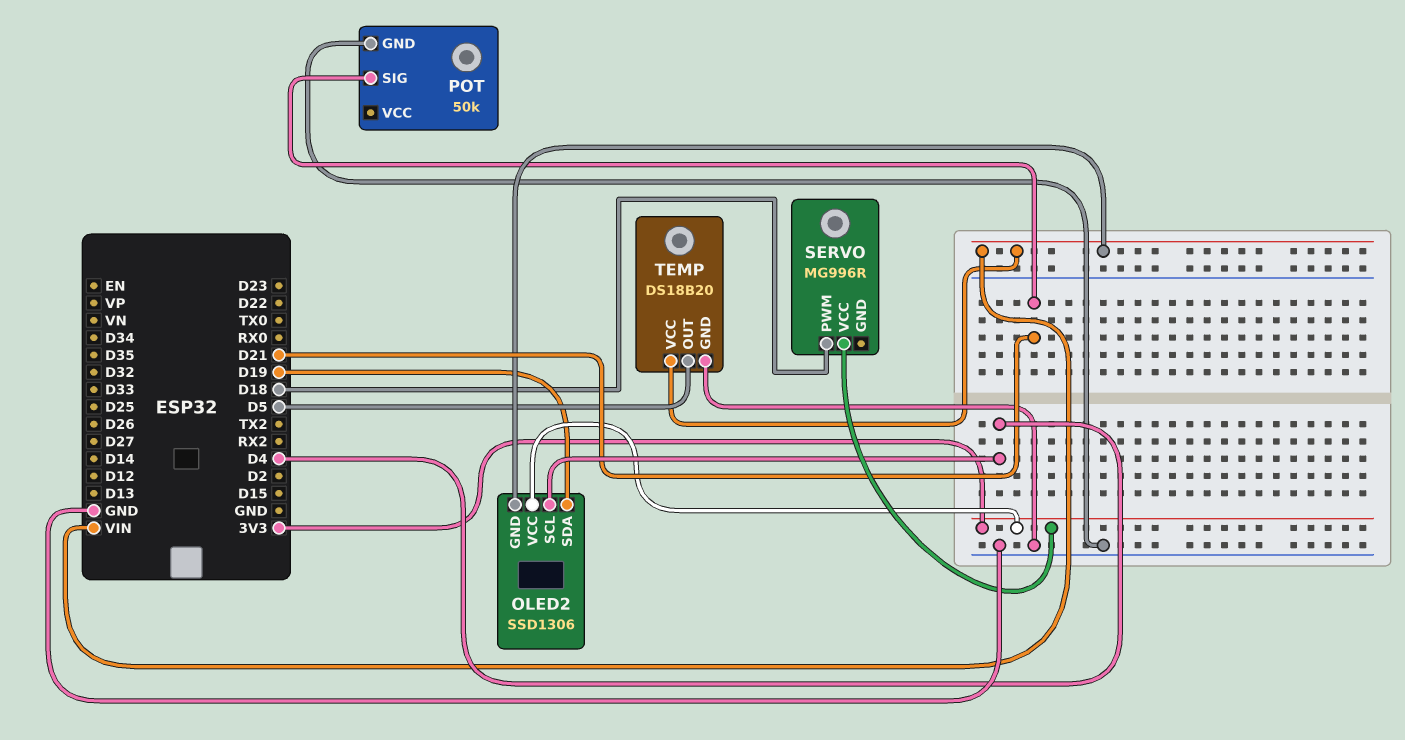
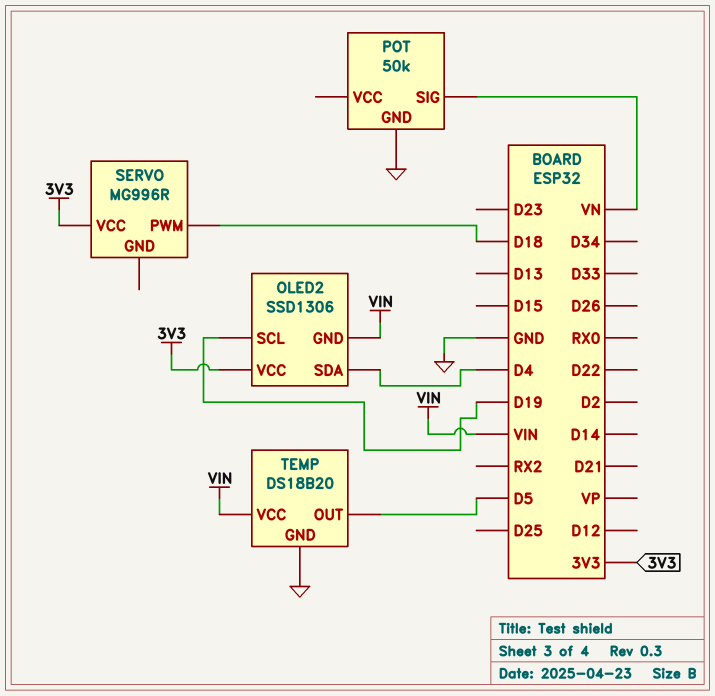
OLED2 pin SCL: D4 -> D19
OLED2 pin SDA: D19 -> D4
POT pin SIG: D21 -> VN

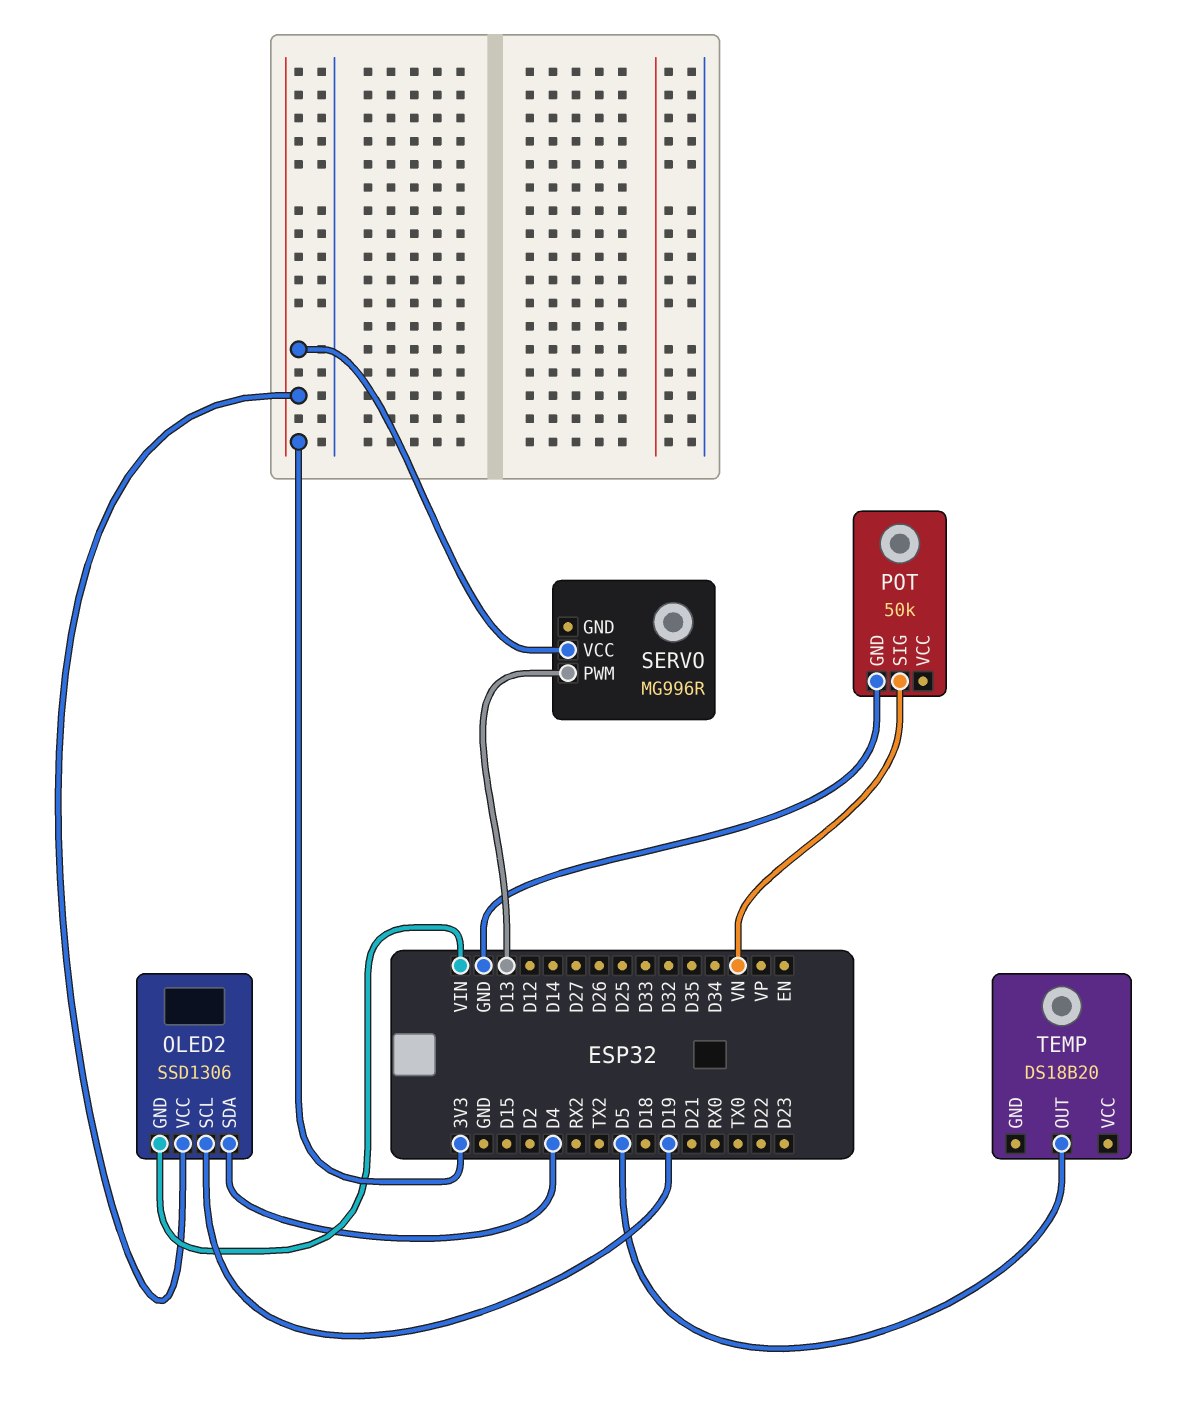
SERVO pin PWM: D18 -> D13
TEMP pin GND: GND -> none
TEMP pin VCC: VIN -> none

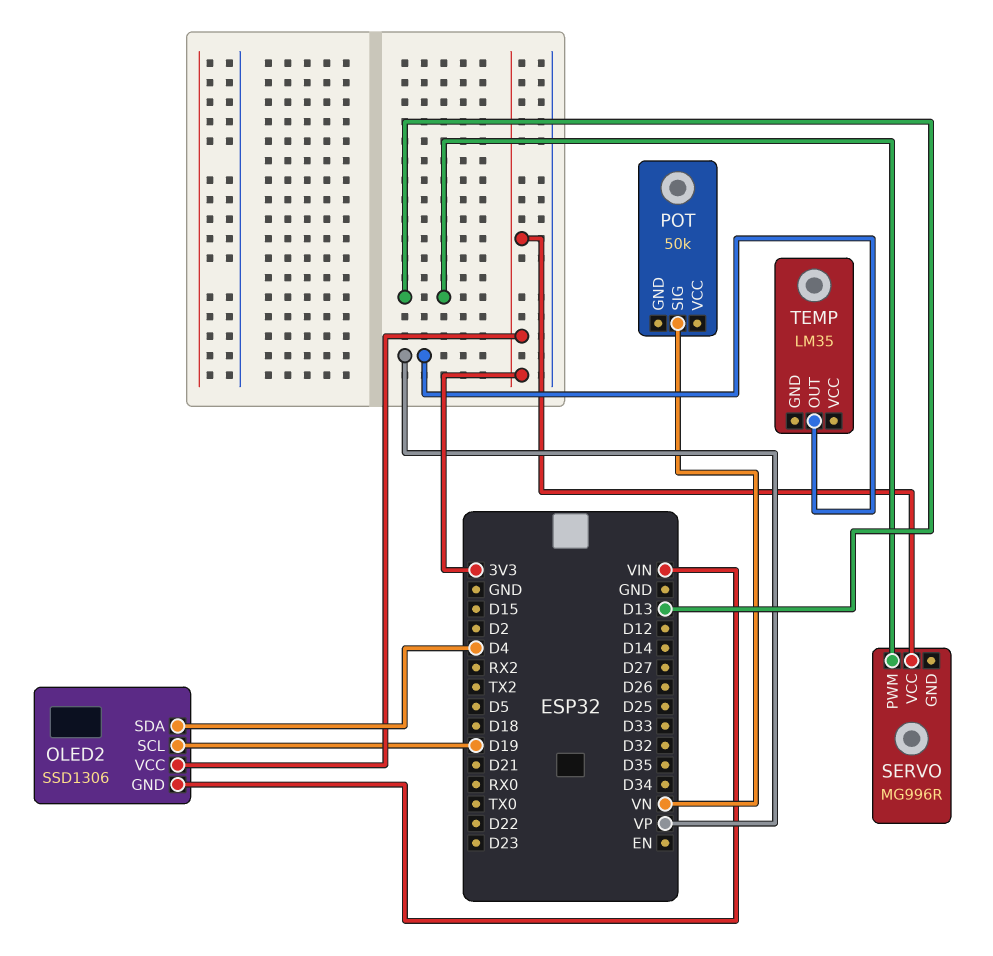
POT pin GND: GND -> none
TEMP: DS18B20 -> LM35
TEMP pin OUT: D5 -> VP

